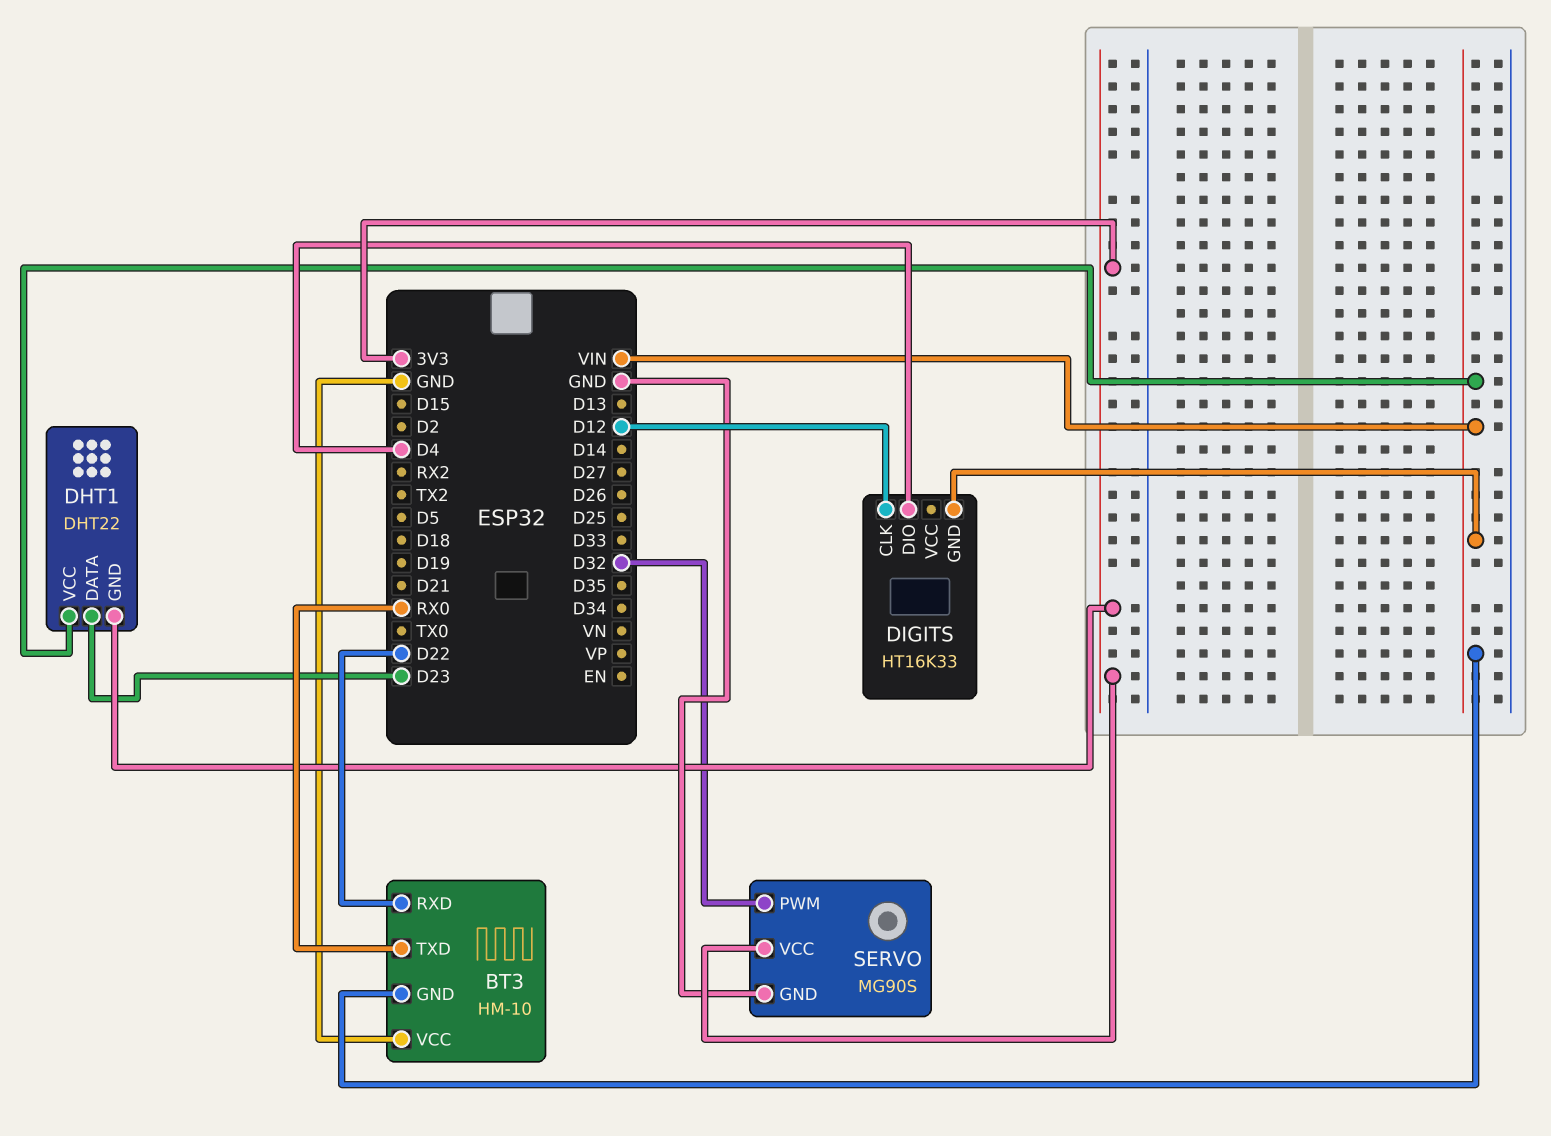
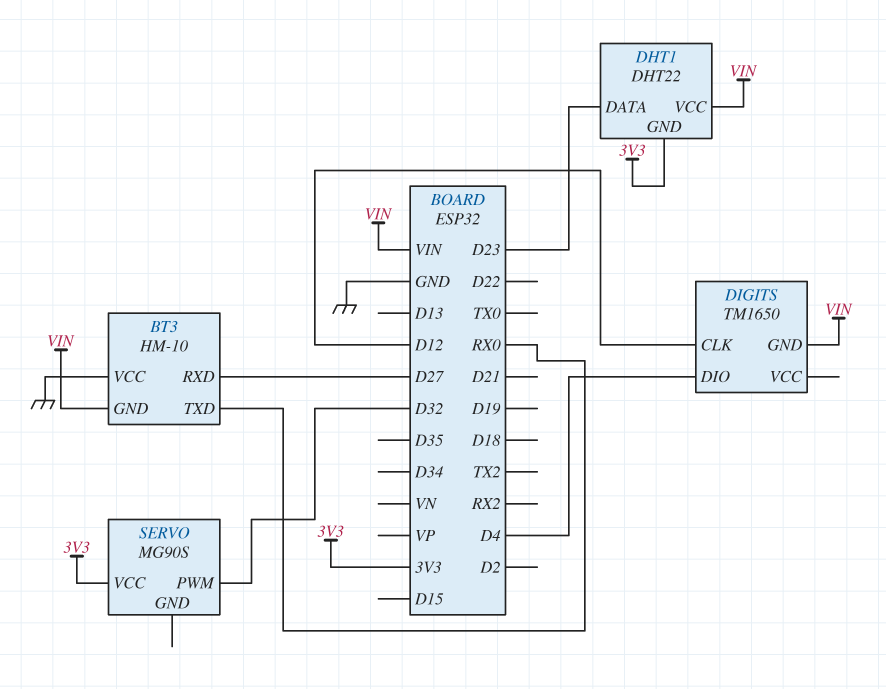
BT3 pin RXD: D22 -> D27
DIGITS: HT16K33 -> TM1650
SERVO pin GND: GND -> none

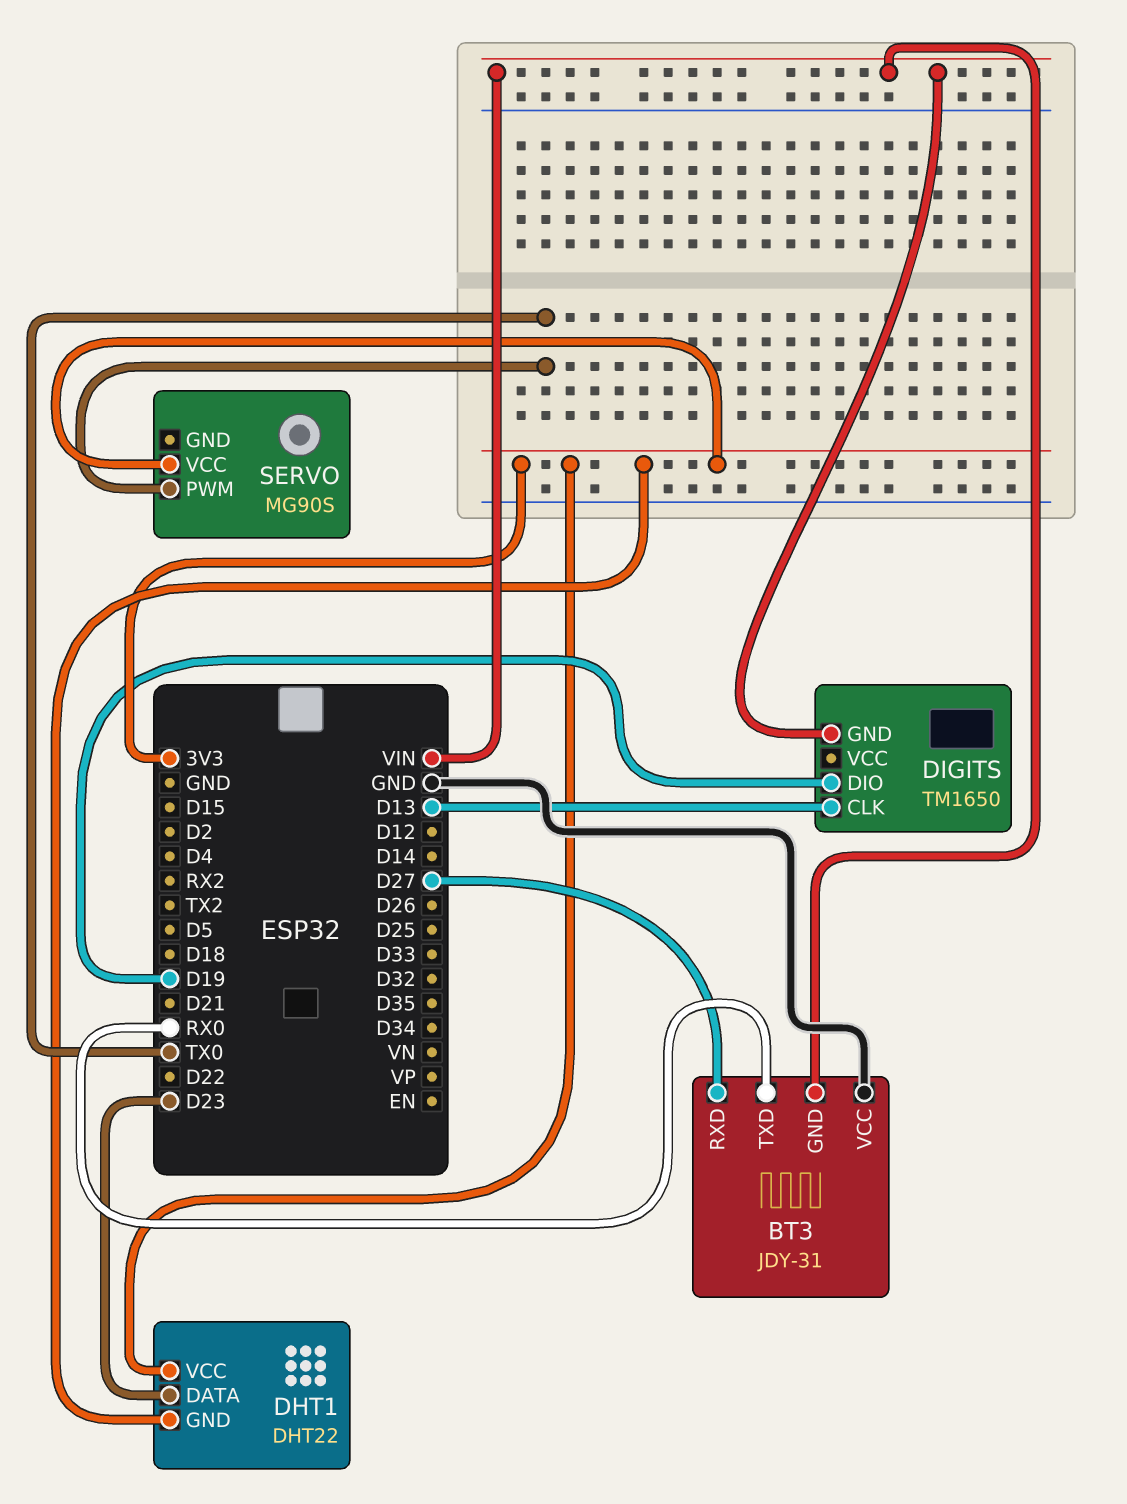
BT3: HM-10 -> JDY-31
DHT1 pin VCC: VIN -> 3V3
DIGITS pin CLK: D12 -> D13
DIGITS pin DIO: D4 -> D19
SERVO pin PWM: D32 -> TX0

